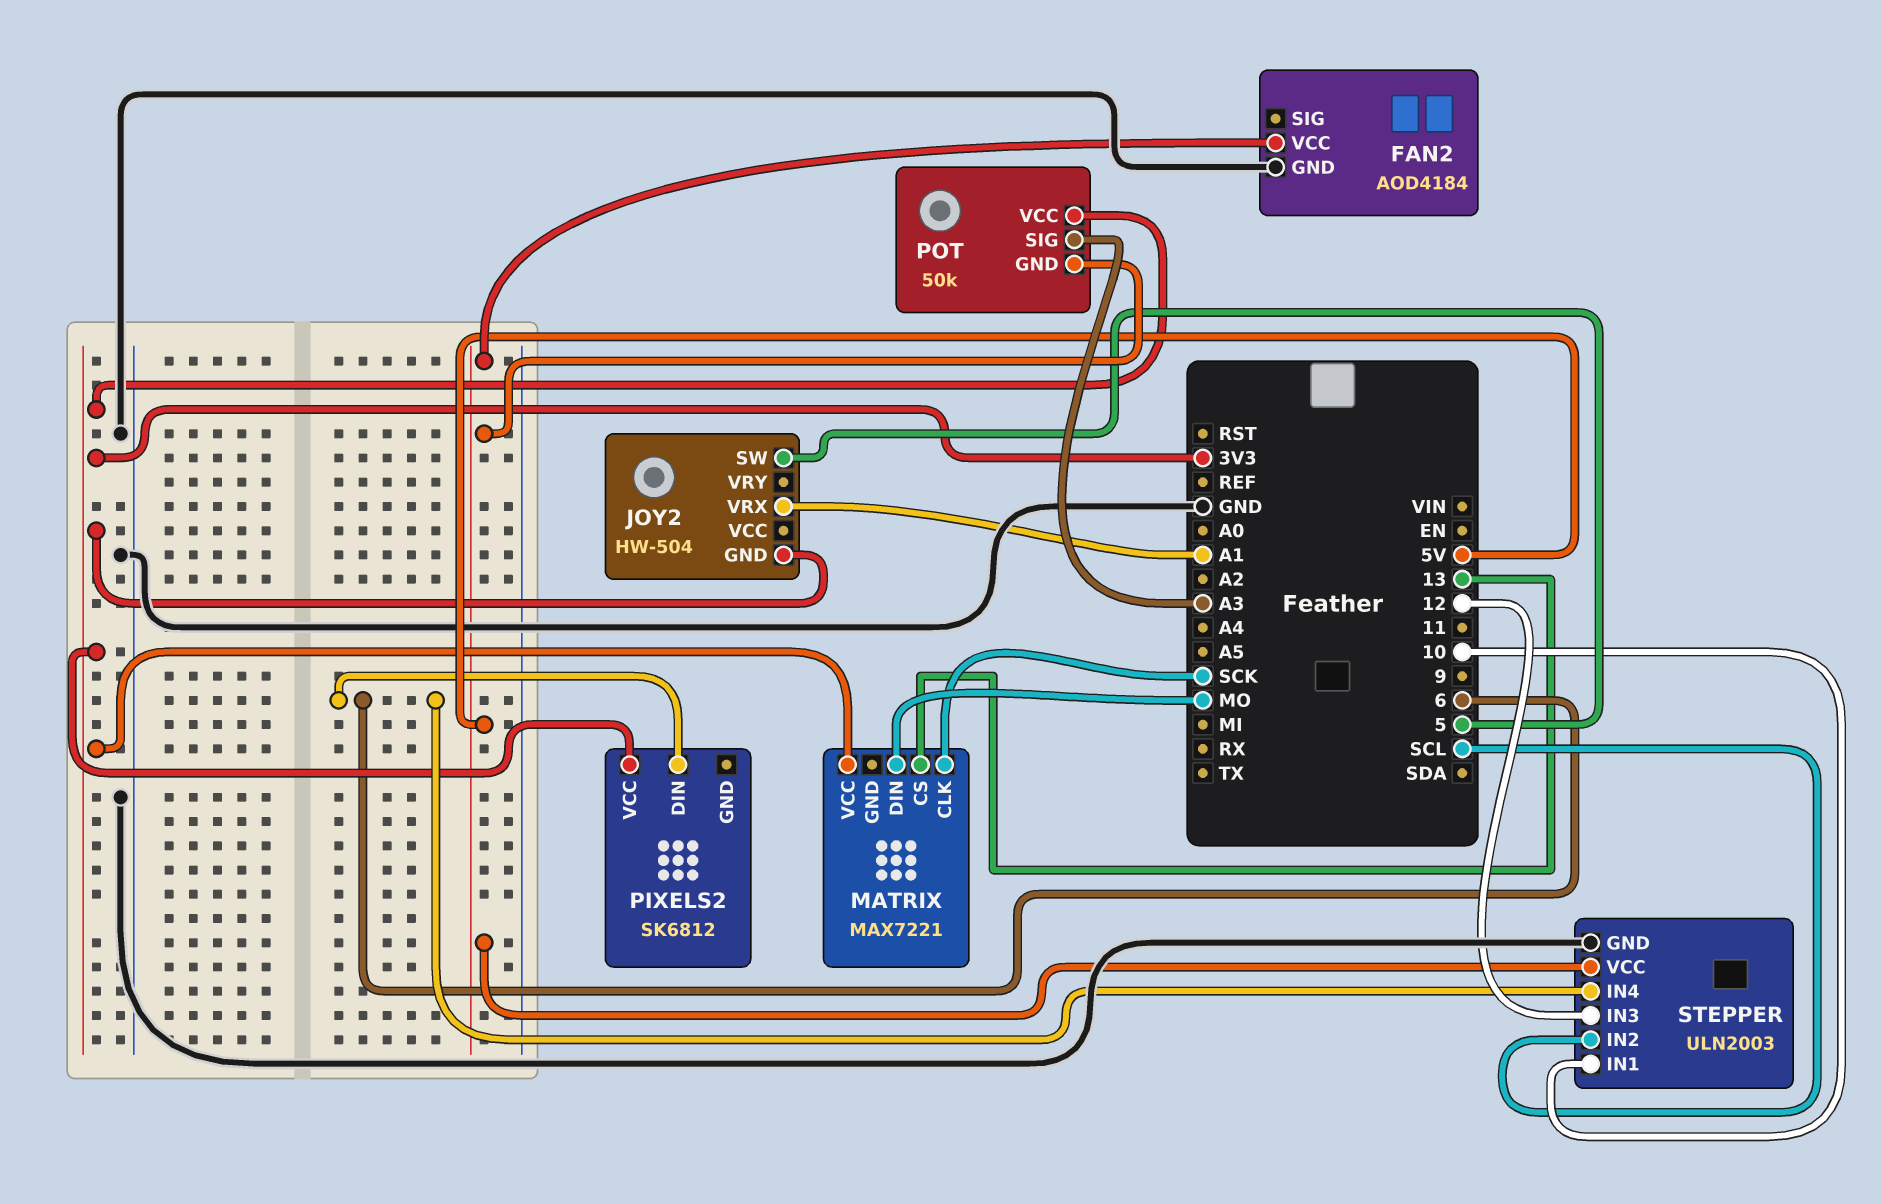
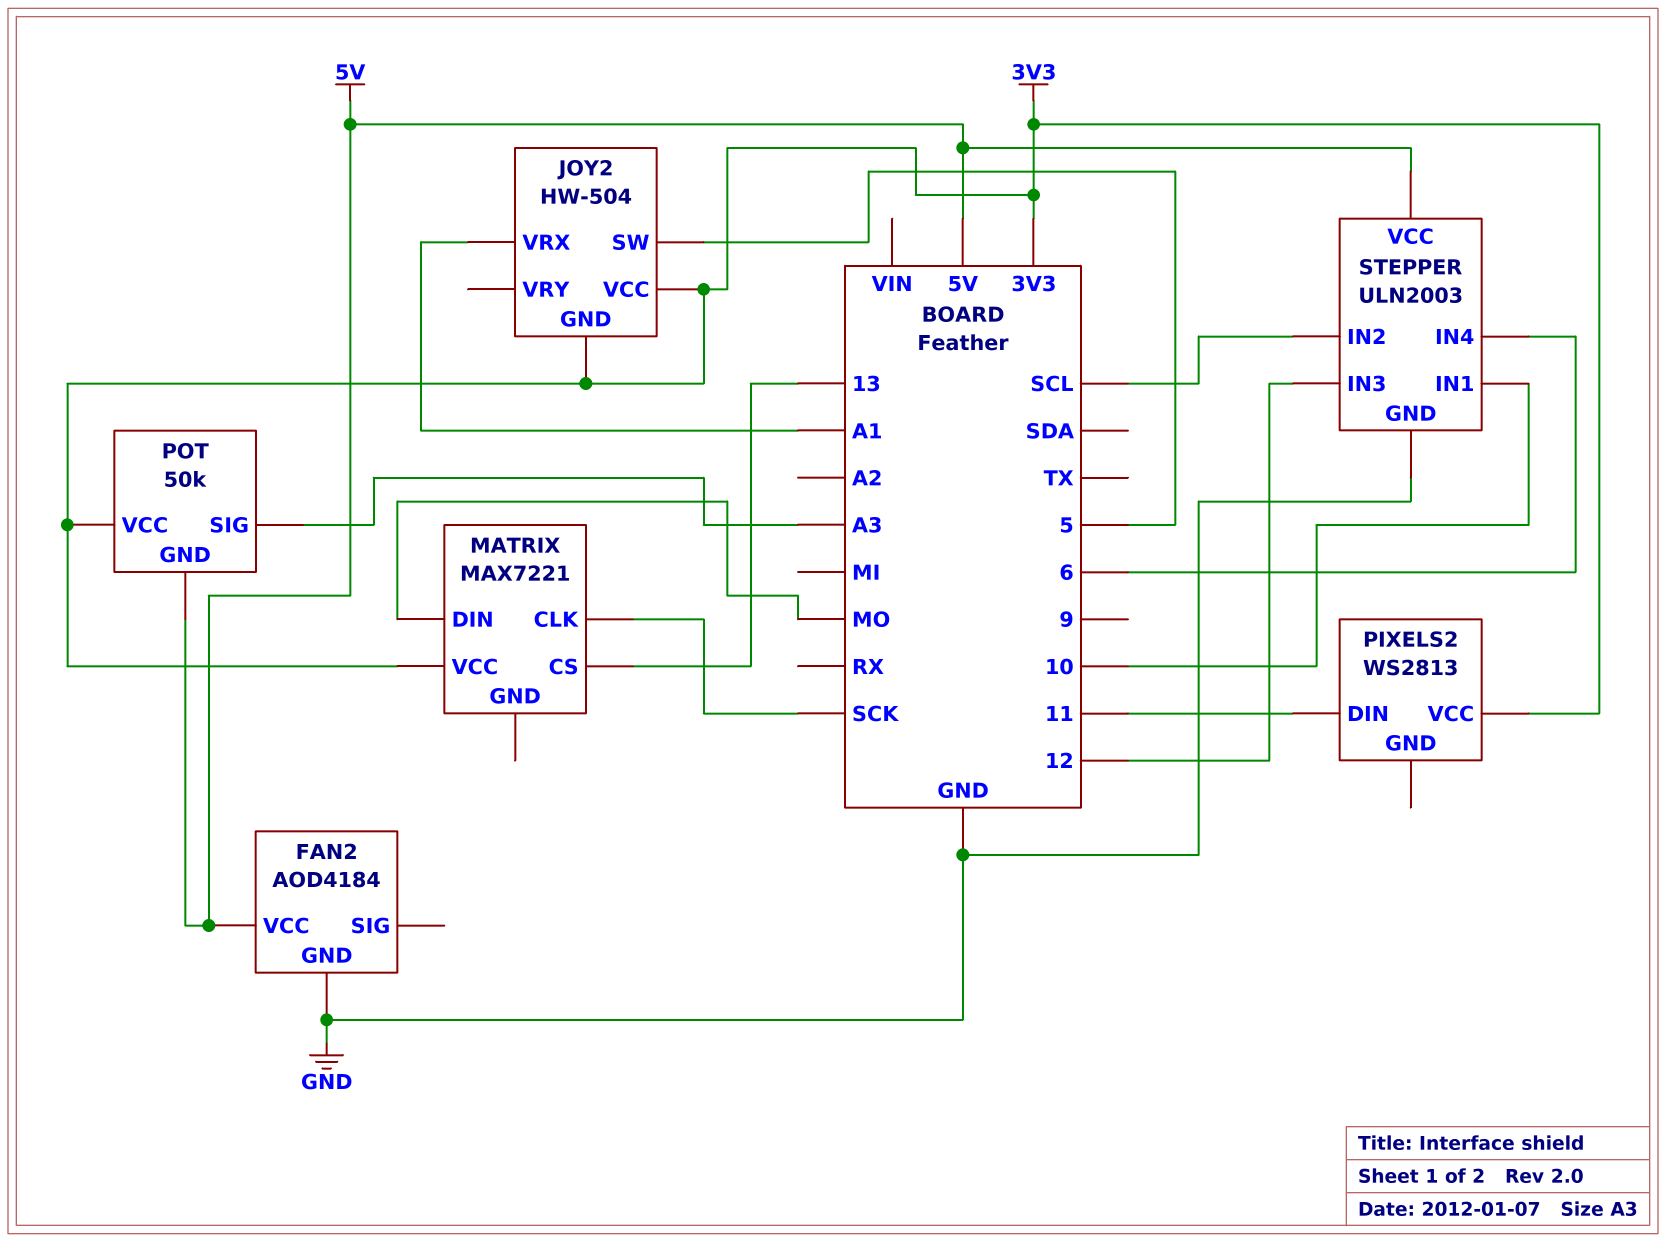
JOY2 pin VCC: none -> 3V3
PIXELS2: SK6812 -> WS2813
PIXELS2 pin DIN: 6 -> 11

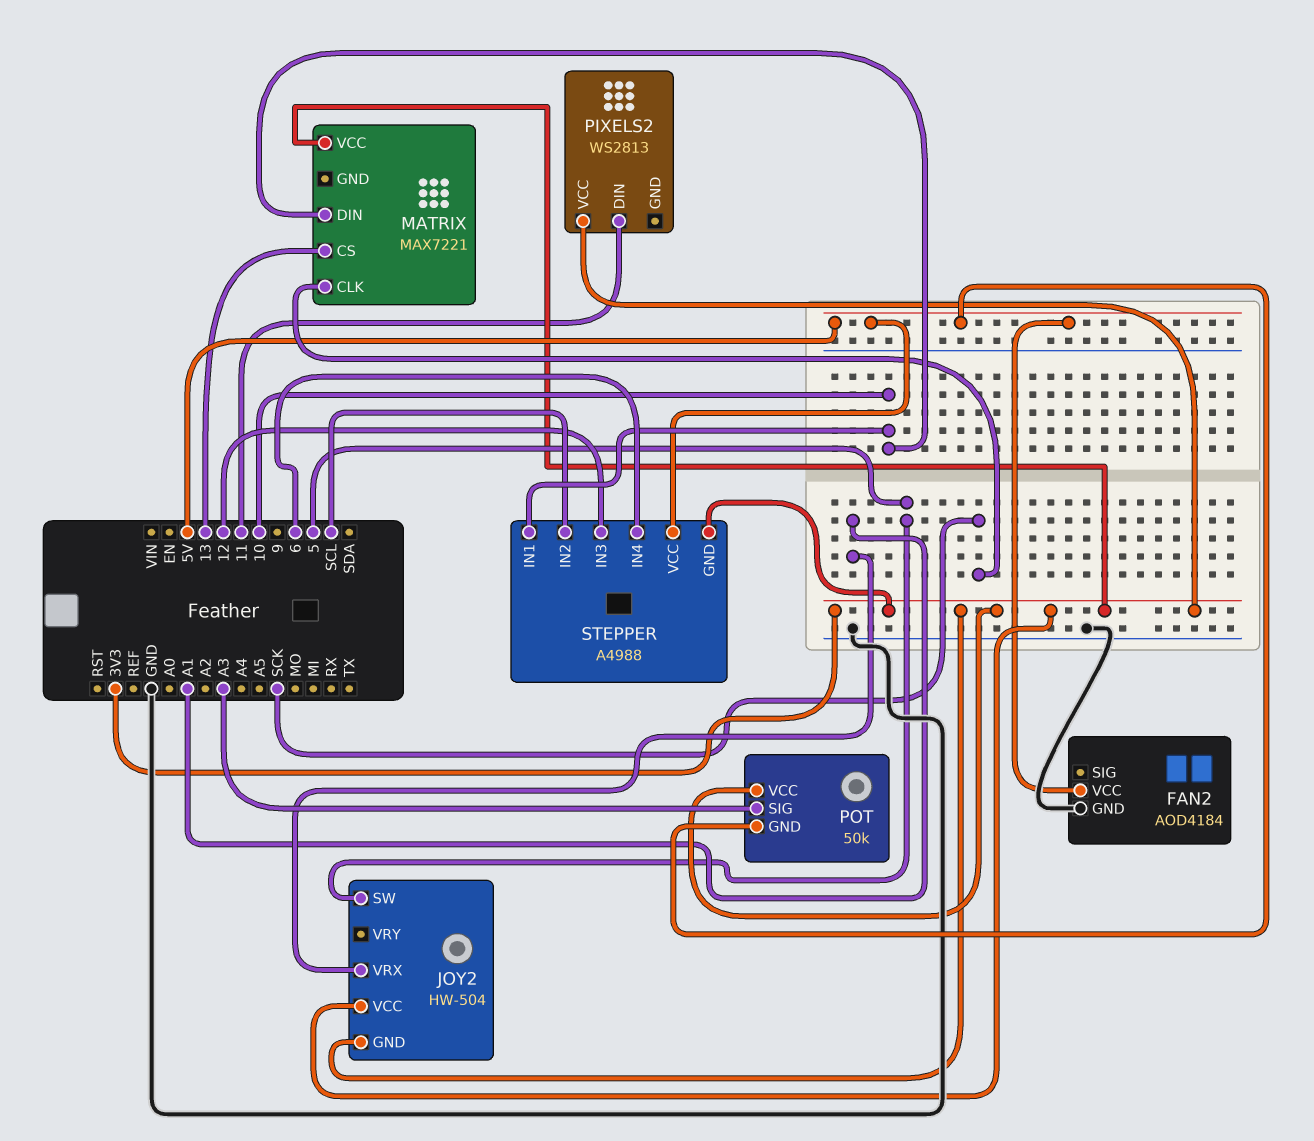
MATRIX pin DIN: MO -> 10
STEPPER: ULN2003 -> A4988
STEPPER pin GND: GND -> 3V3

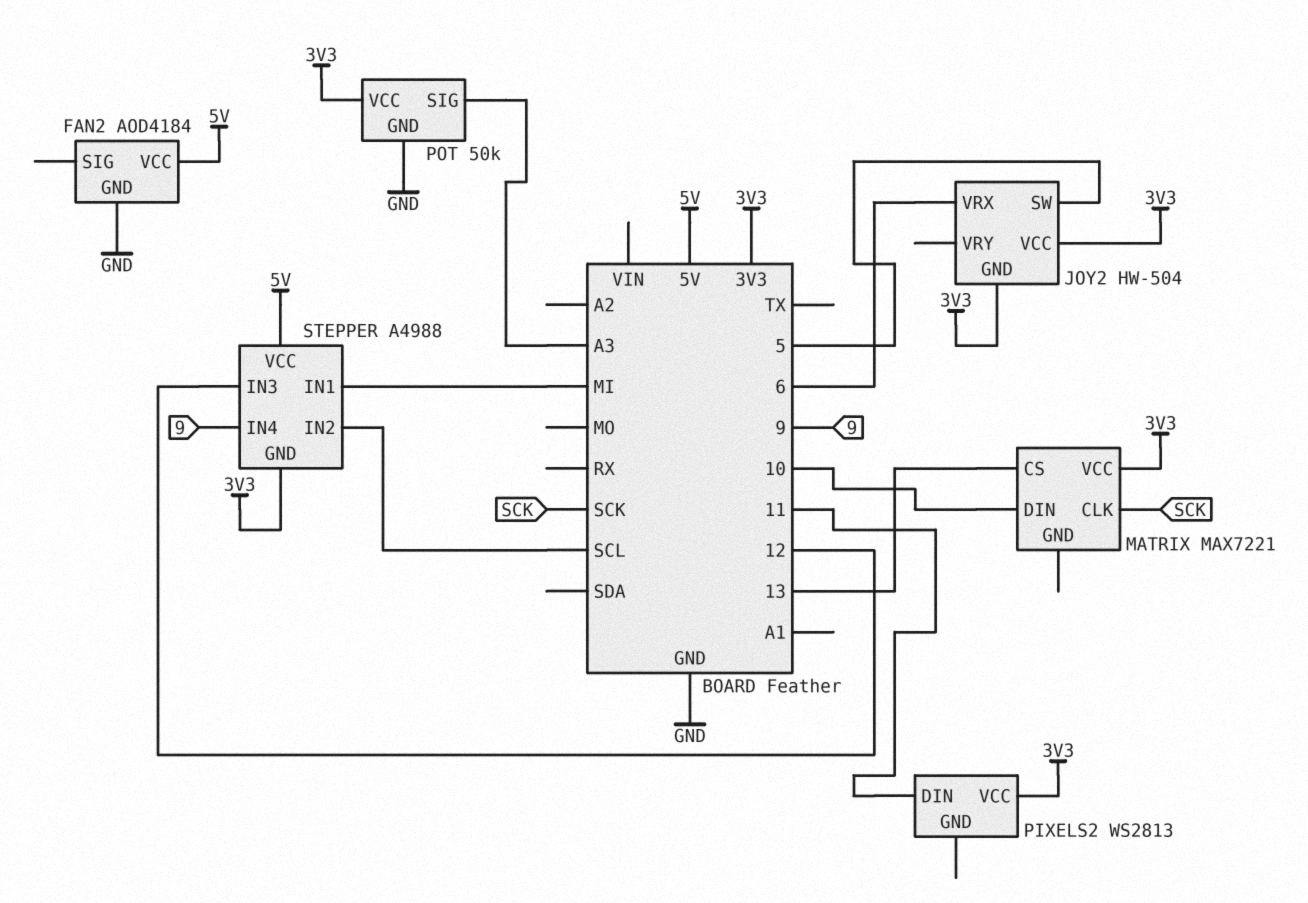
JOY2 pin VRX: A1 -> 6
POT pin GND: 5V -> GND
STEPPER pin IN1: 10 -> MI
STEPPER pin IN4: 6 -> 9

